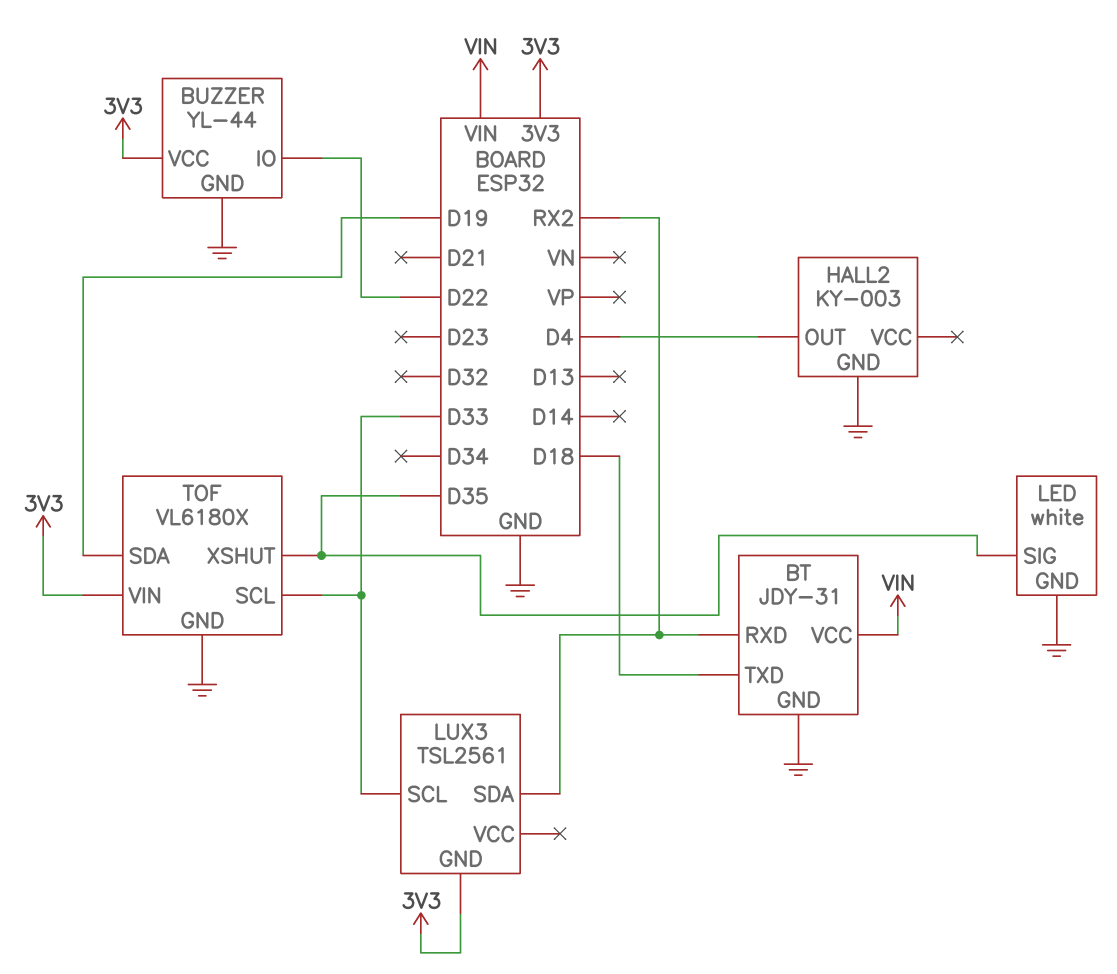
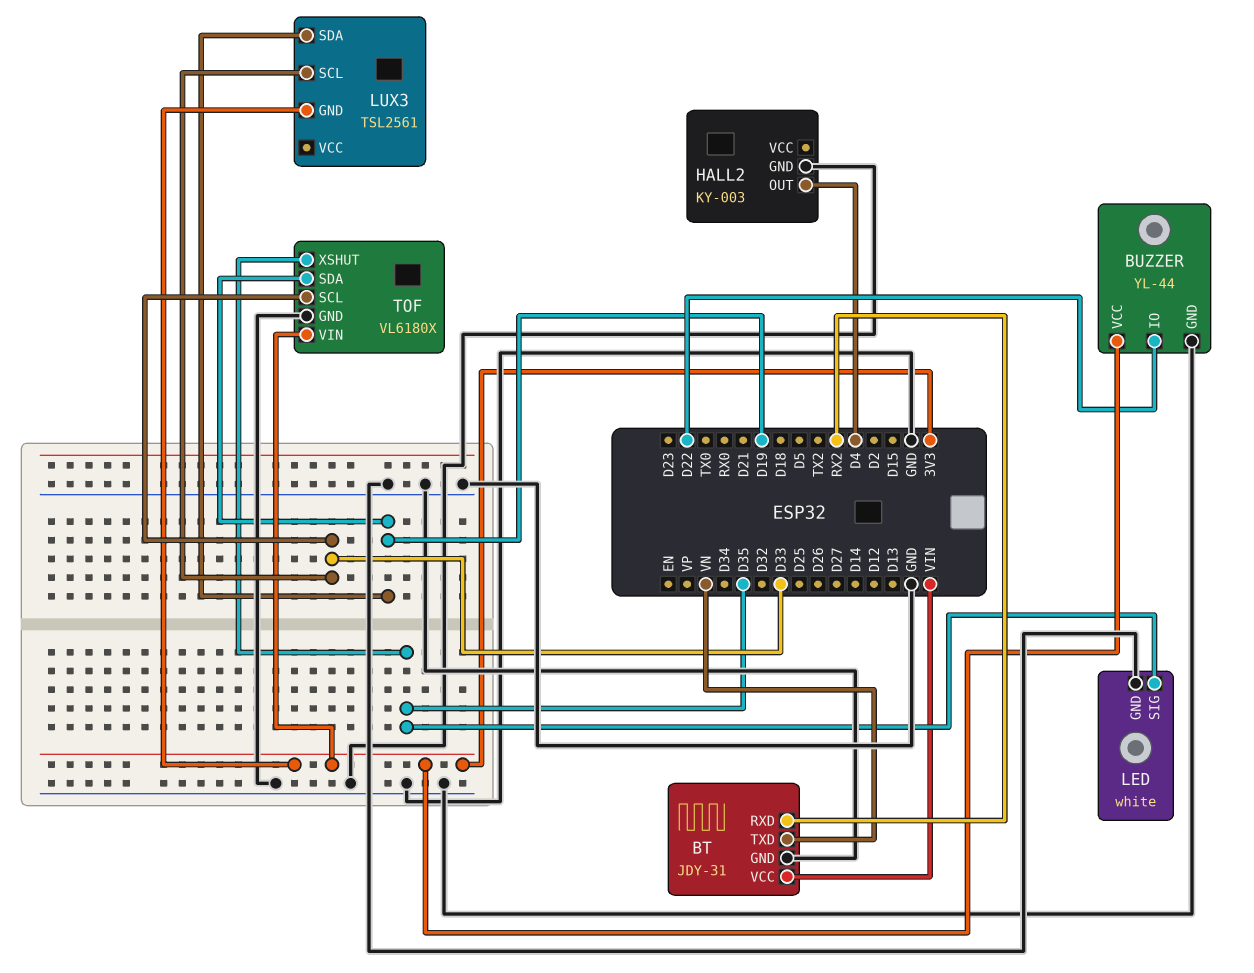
BT pin TXD: D18 -> VN
LUX3 pin SDA: RX2 -> D19

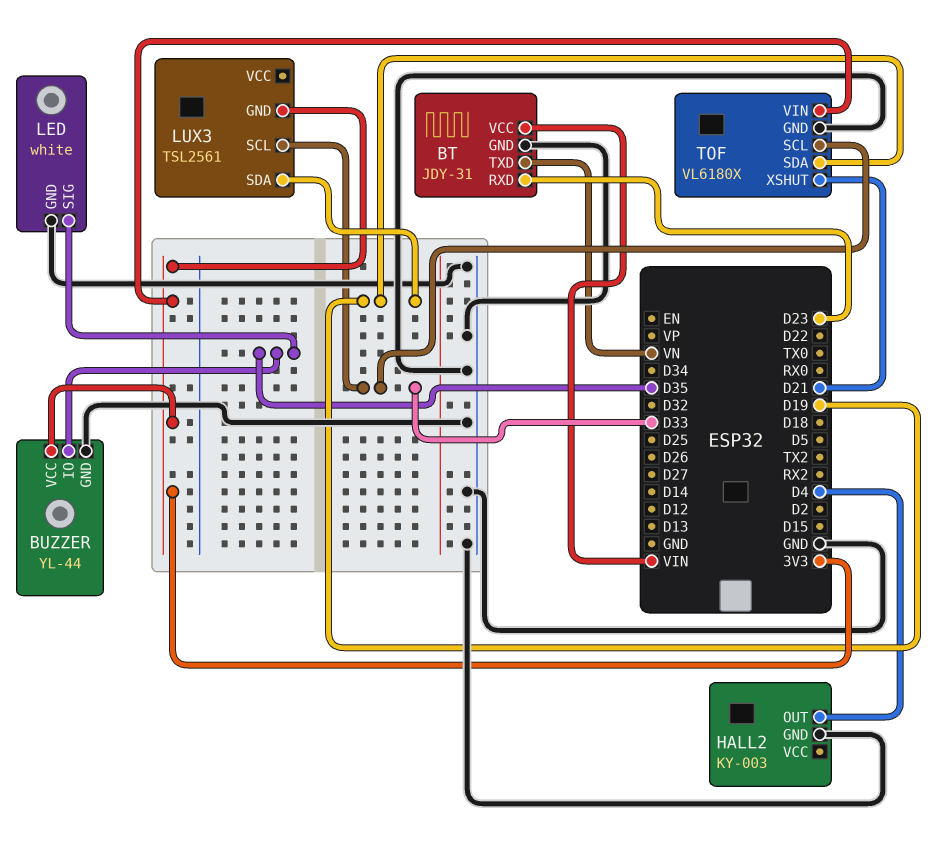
BT pin RXD: RX2 -> D23
BUZZER pin IO: D22 -> D35
TOF pin XSHUT: D35 -> D21

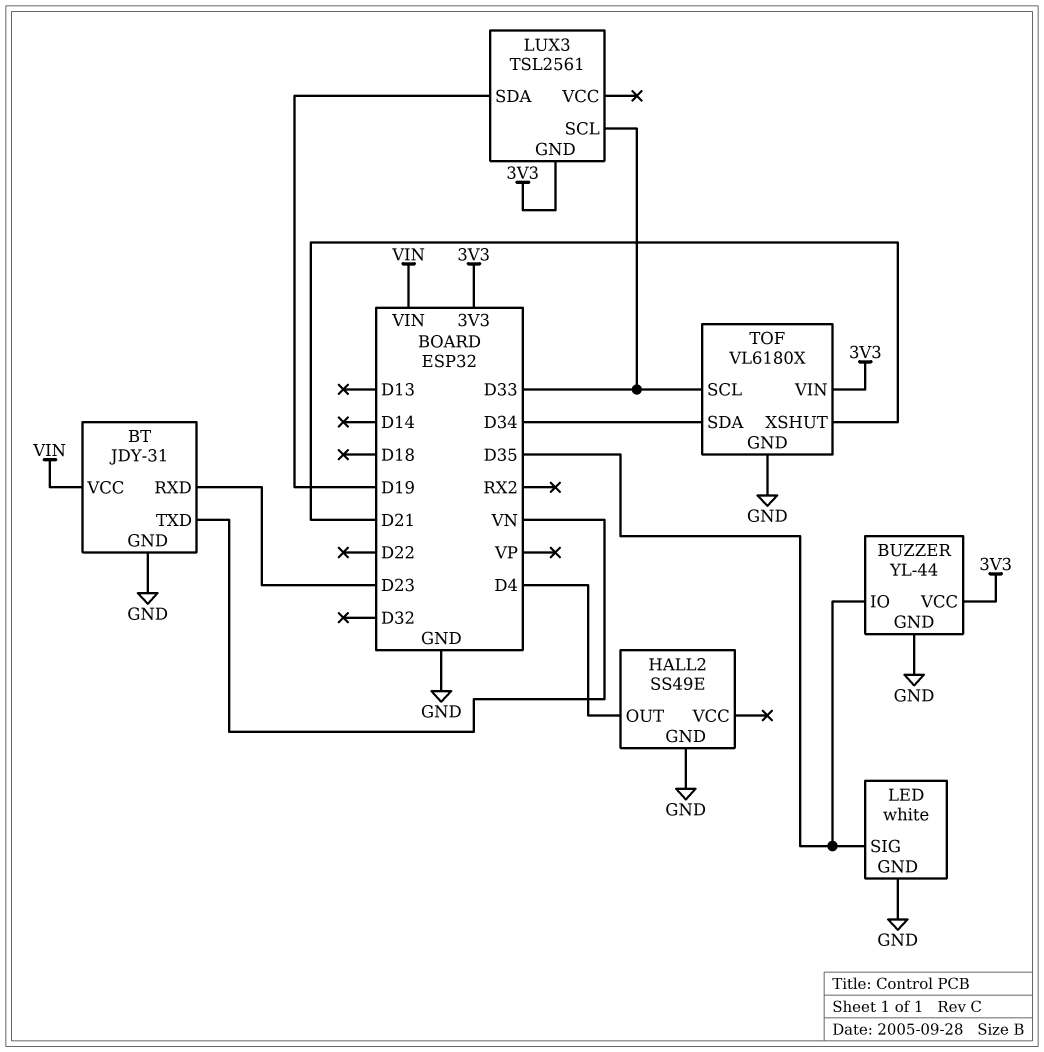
HALL2: KY-003 -> SS49E
TOF pin SDA: D19 -> D34

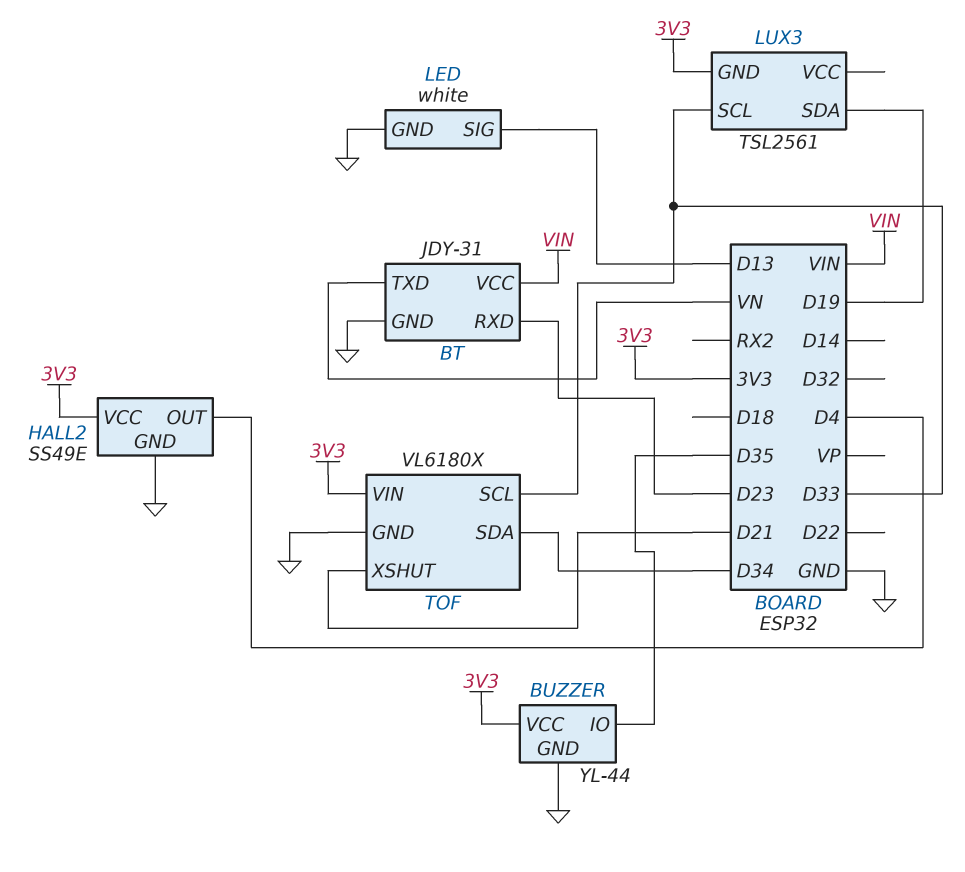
HALL2 pin VCC: none -> 3V3
LED pin SIG: D35 -> D13

